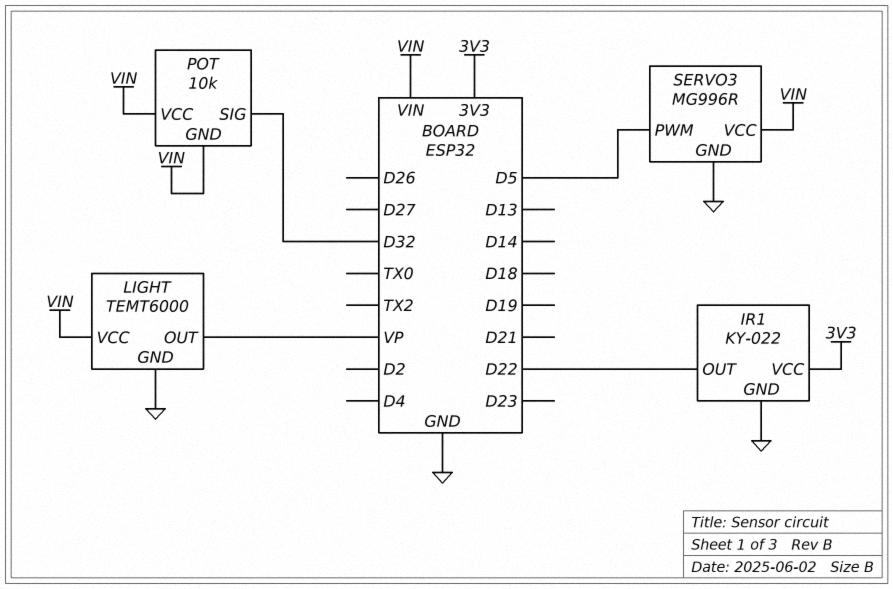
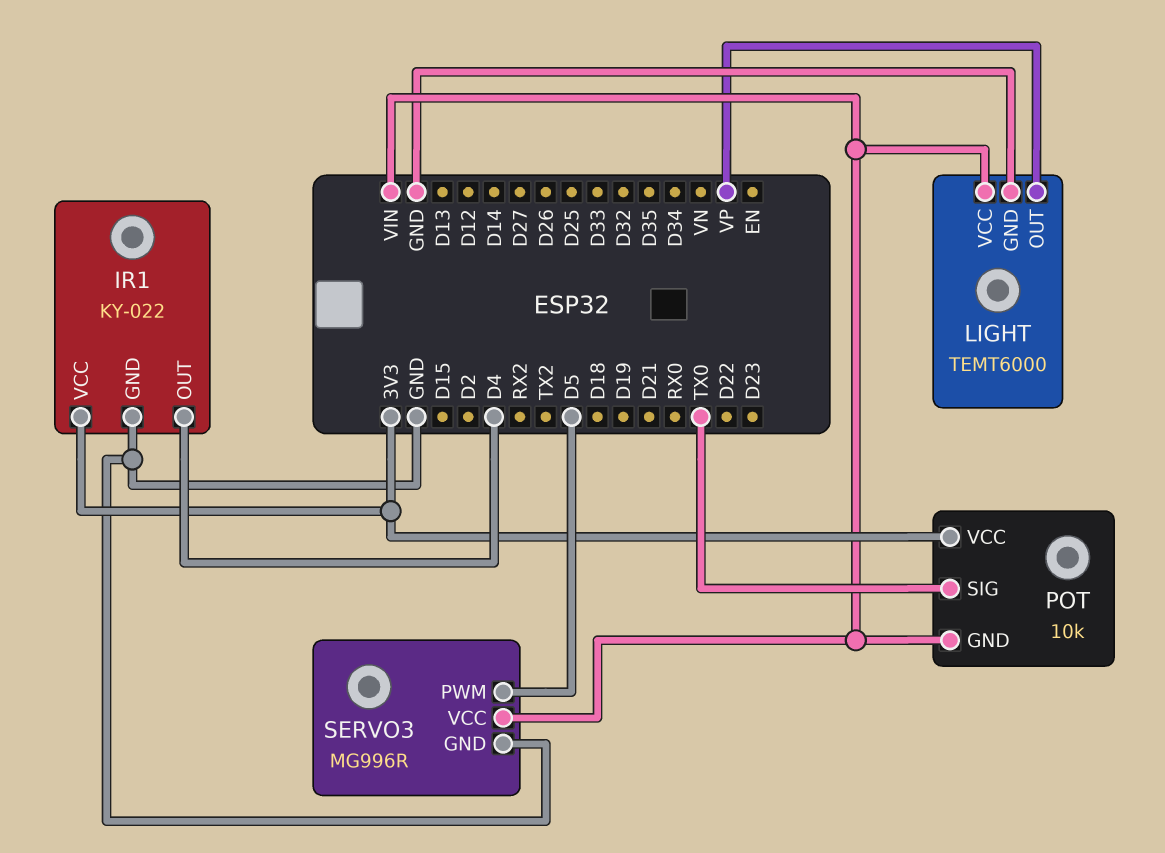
IR1 pin OUT: D22 -> D4
POT pin SIG: D32 -> TX0
POT pin VCC: VIN -> 3V3

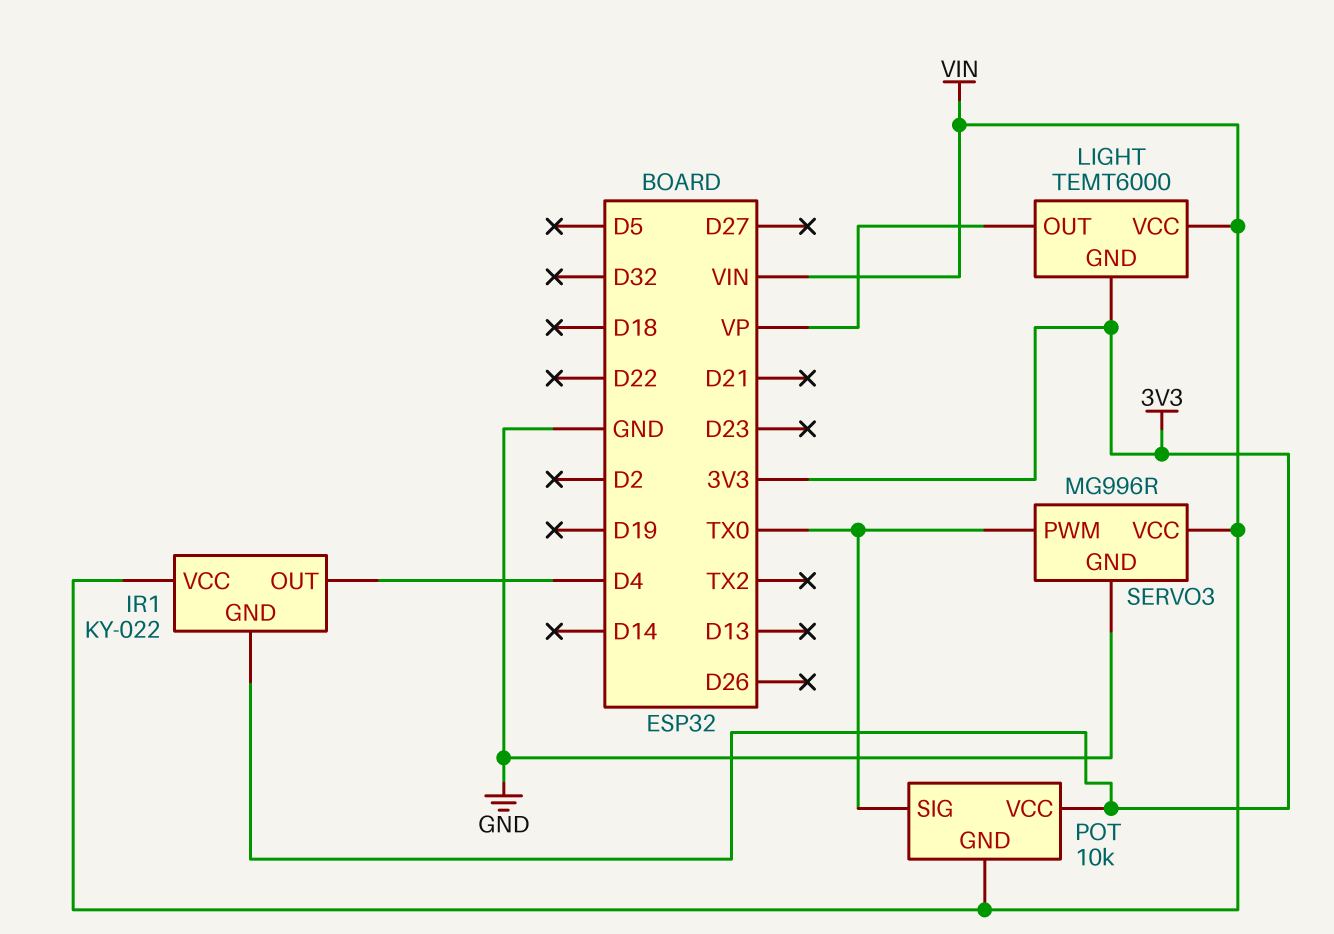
IR1 pin GND: GND -> 3V3
IR1 pin VCC: 3V3 -> VIN
LIGHT pin GND: GND -> 3V3
SERVO3 pin PWM: D5 -> TX0

